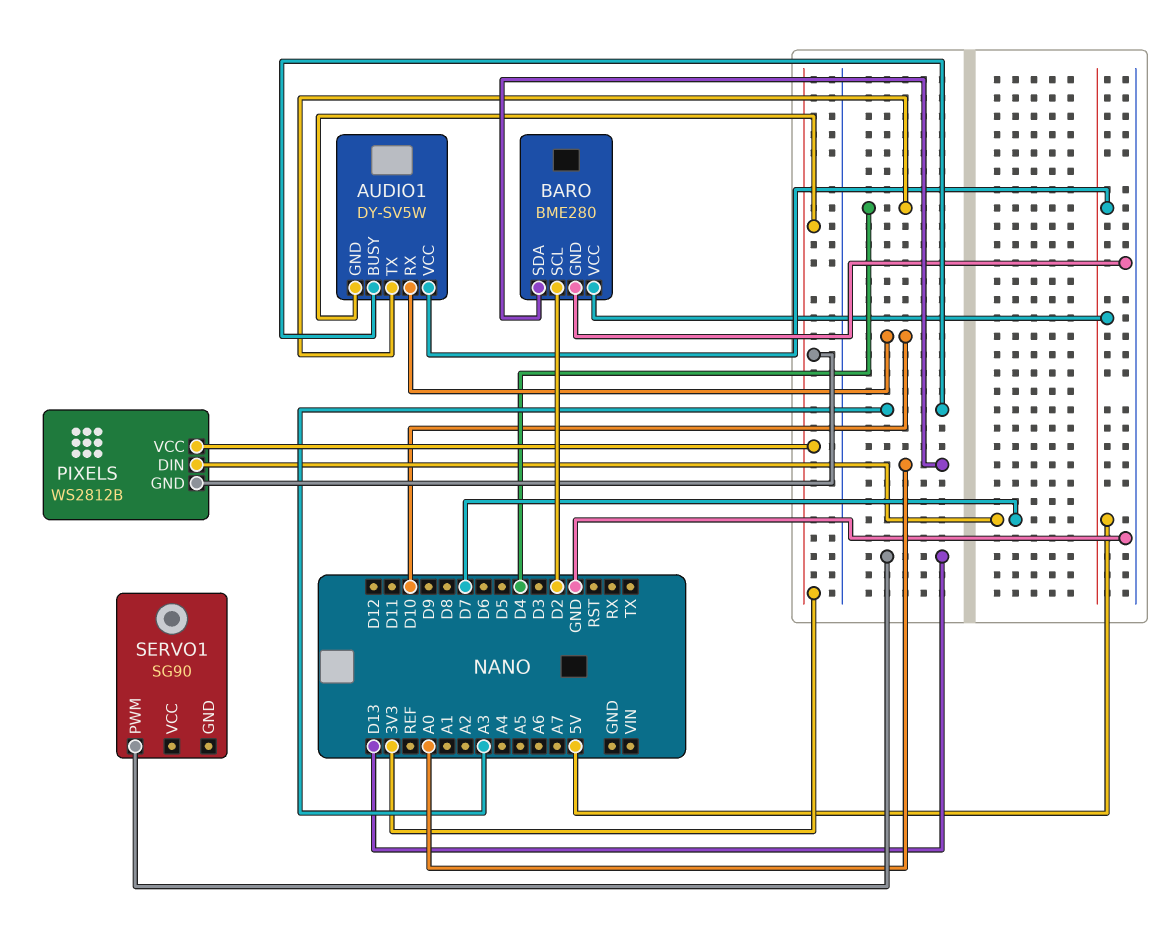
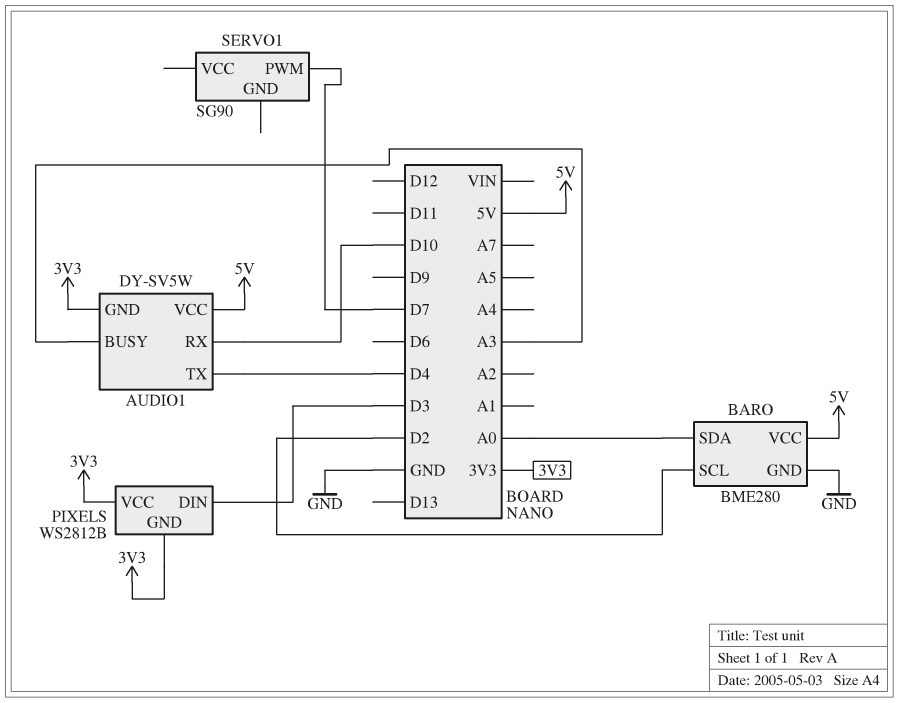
PIXELS pin DIN: D7 -> D3
SERVO1 pin PWM: D13 -> D7

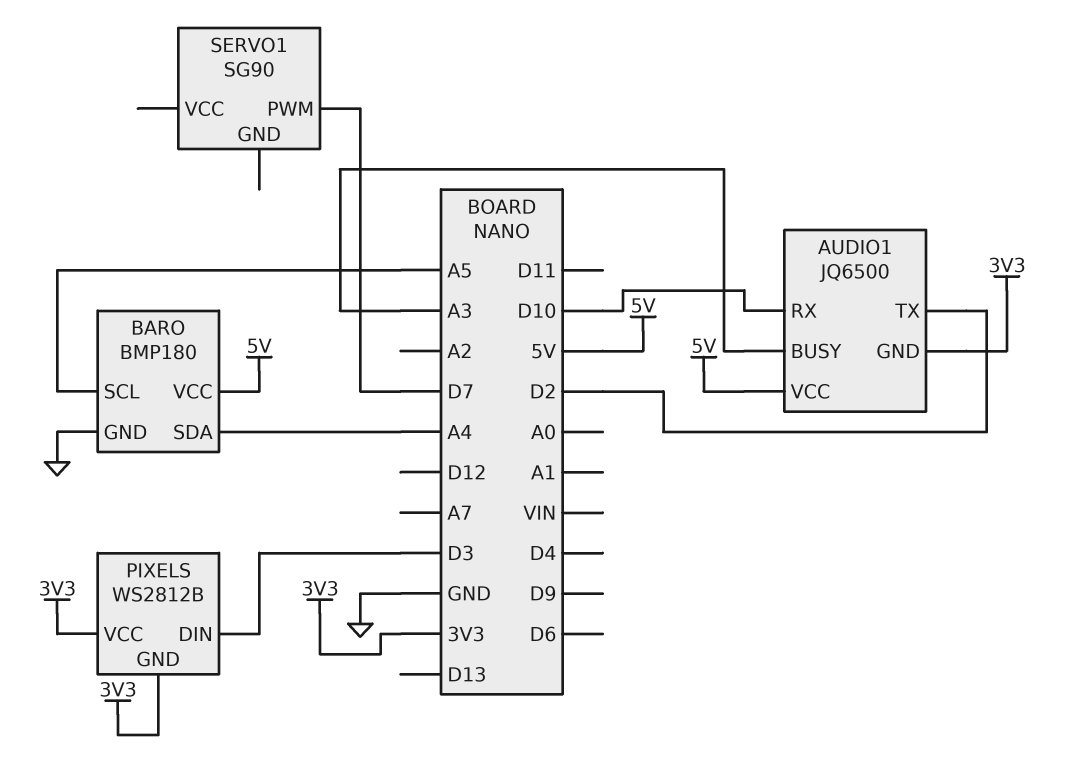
AUDIO1: DY-SV5W -> JQ6500
AUDIO1 pin TX: D4 -> D2
BARO: BME280 -> BMP180
BARO pin SCL: D2 -> A5
BARO pin SDA: A0 -> A4

